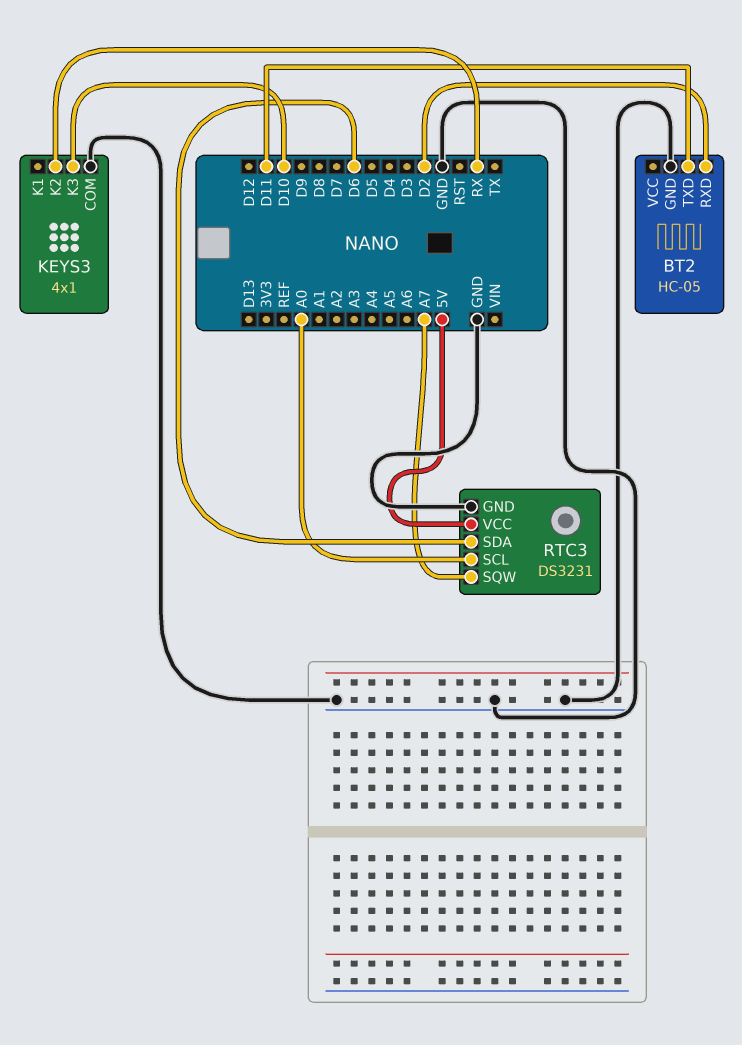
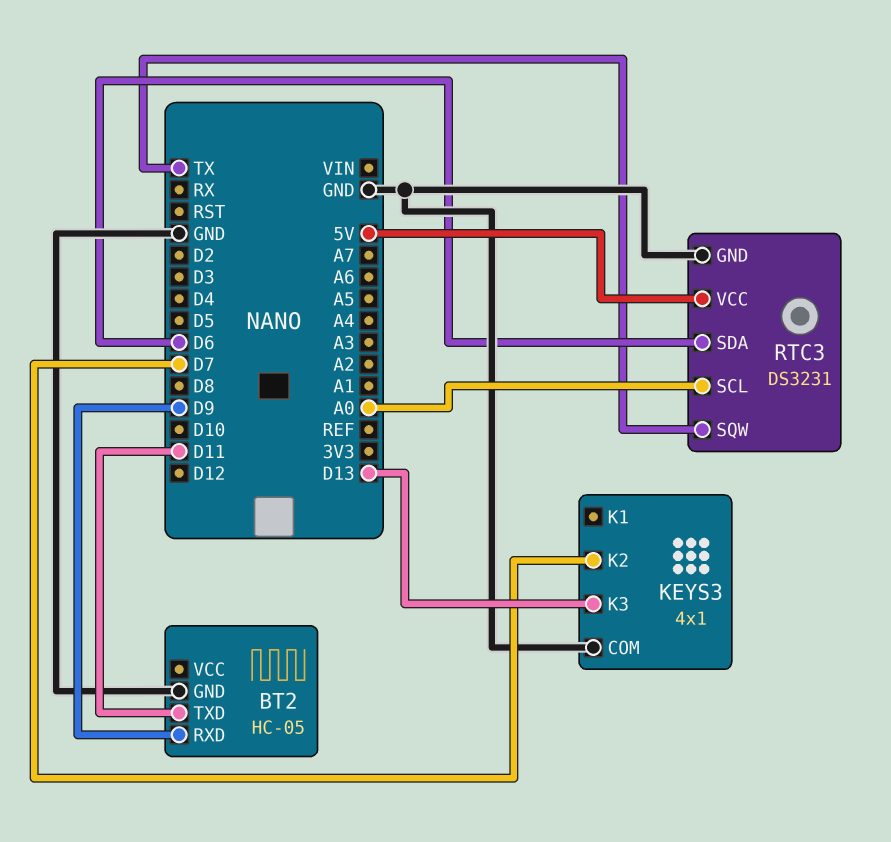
BT2 pin RXD: D2 -> D9
KEYS3 pin K2: RX -> D7
KEYS3 pin K3: D10 -> D13
RTC3 pin SQW: A7 -> TX

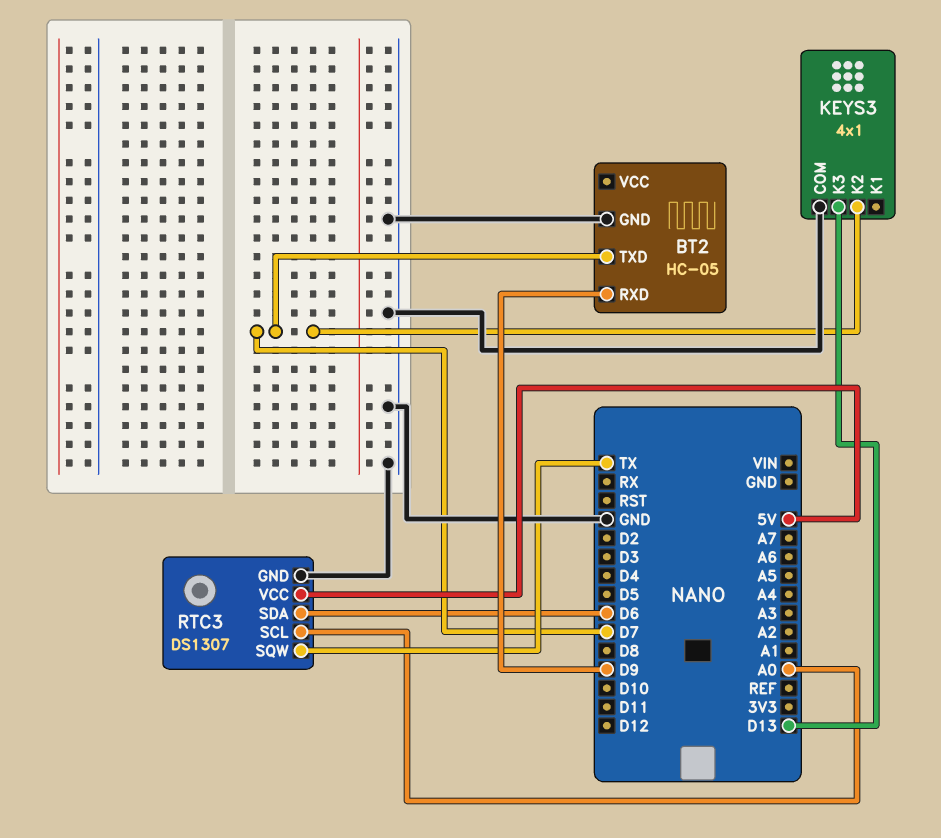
BT2 pin TXD: D11 -> D7
RTC3: DS3231 -> DS1307

